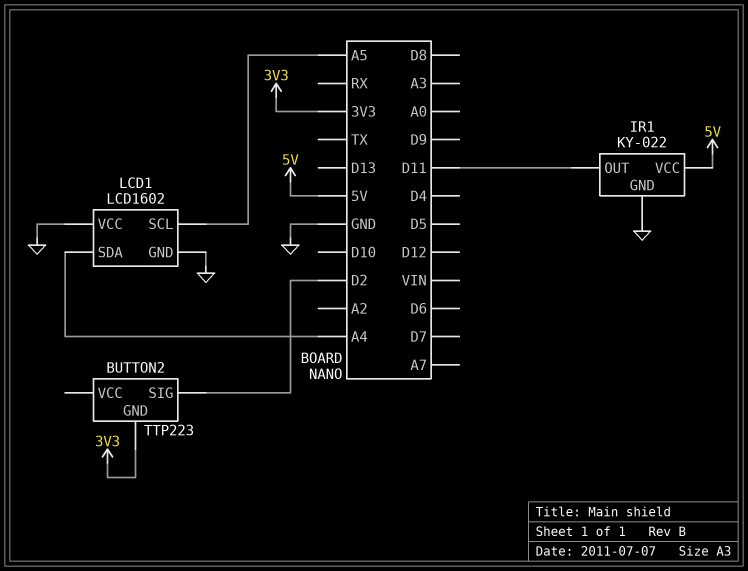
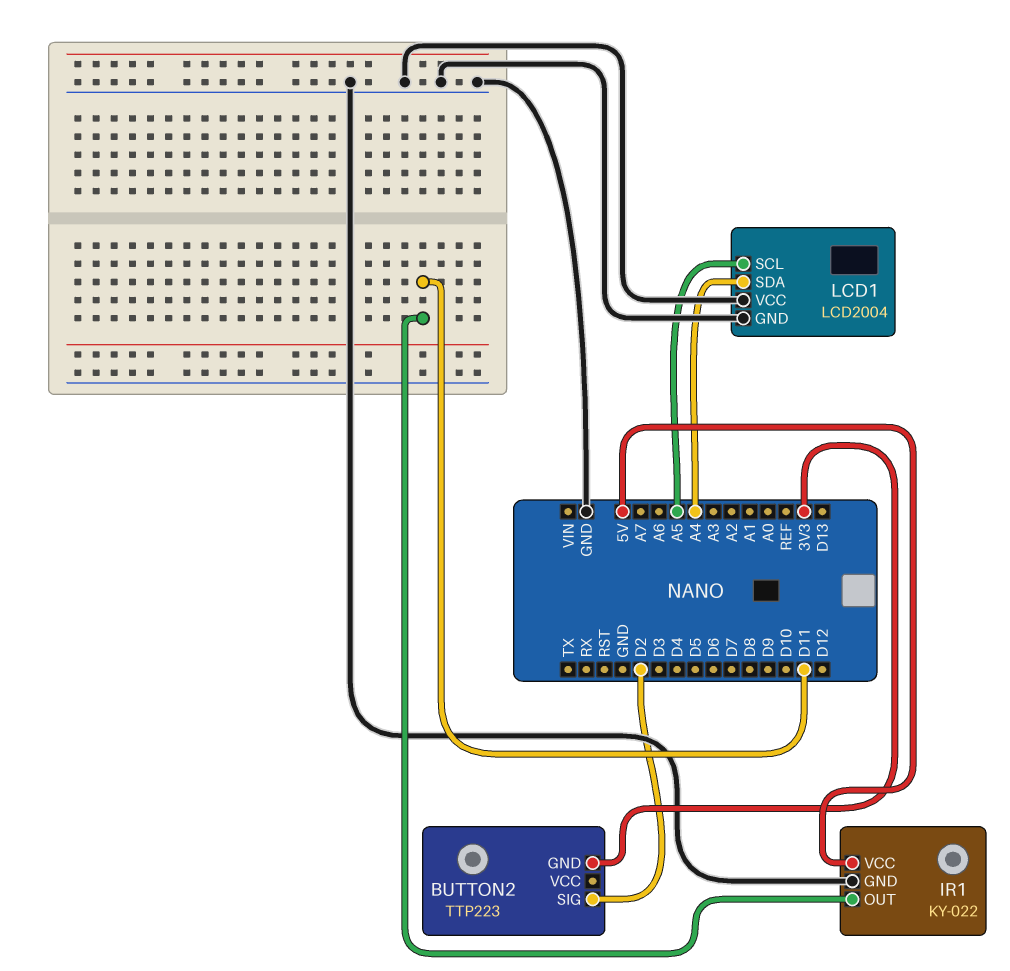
LCD1: LCD1602 -> LCD2004

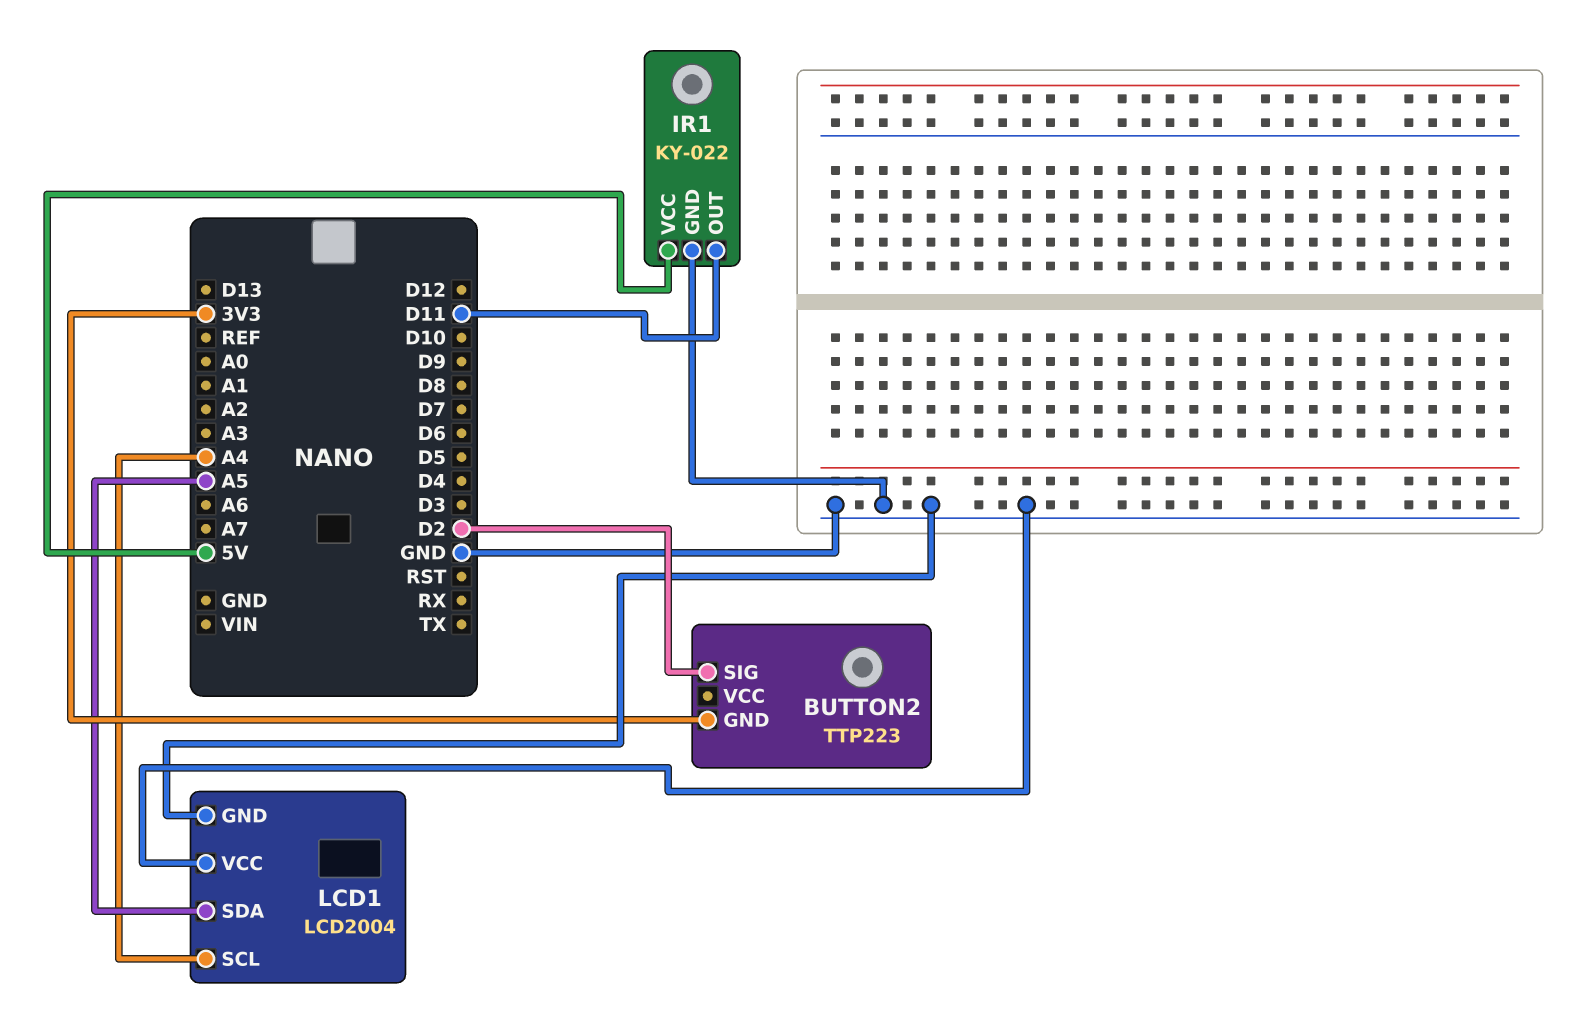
LCD1 pin SCL: A5 -> A4
LCD1 pin SDA: A4 -> A5

